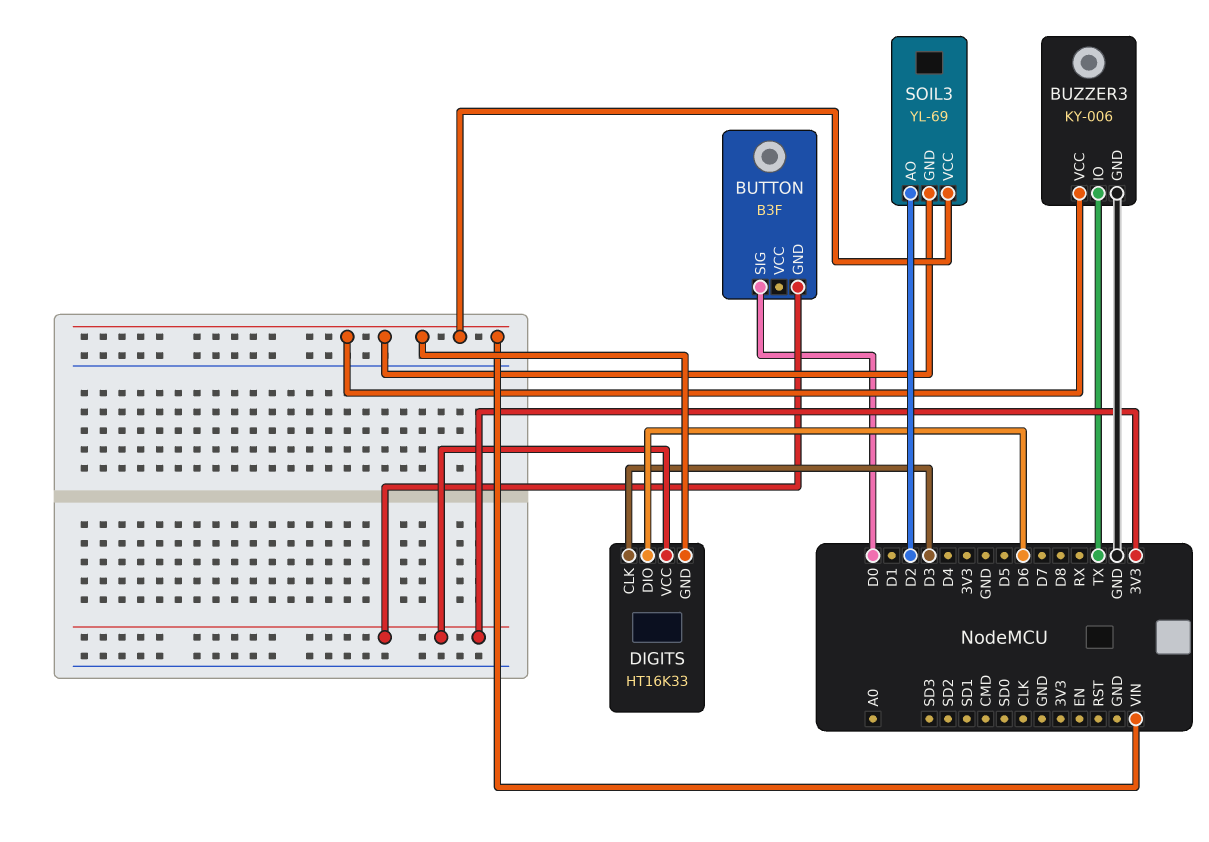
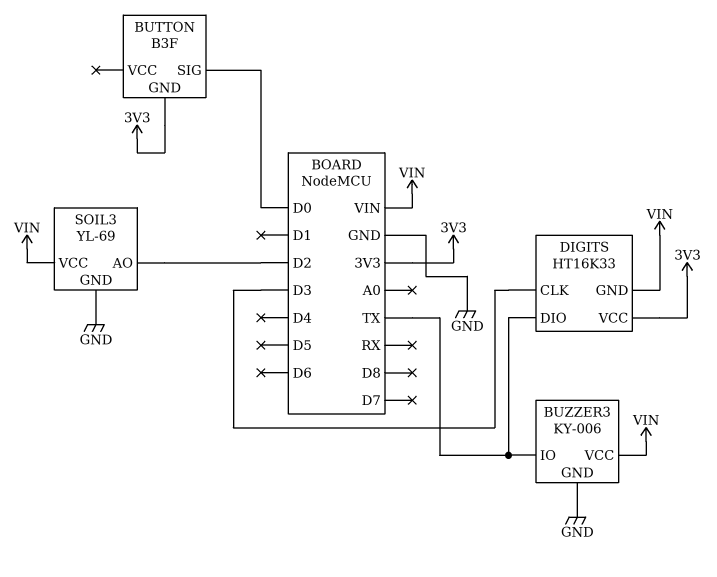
DIGITS pin DIO: D6 -> TX
SOIL3 pin GND: VIN -> GND

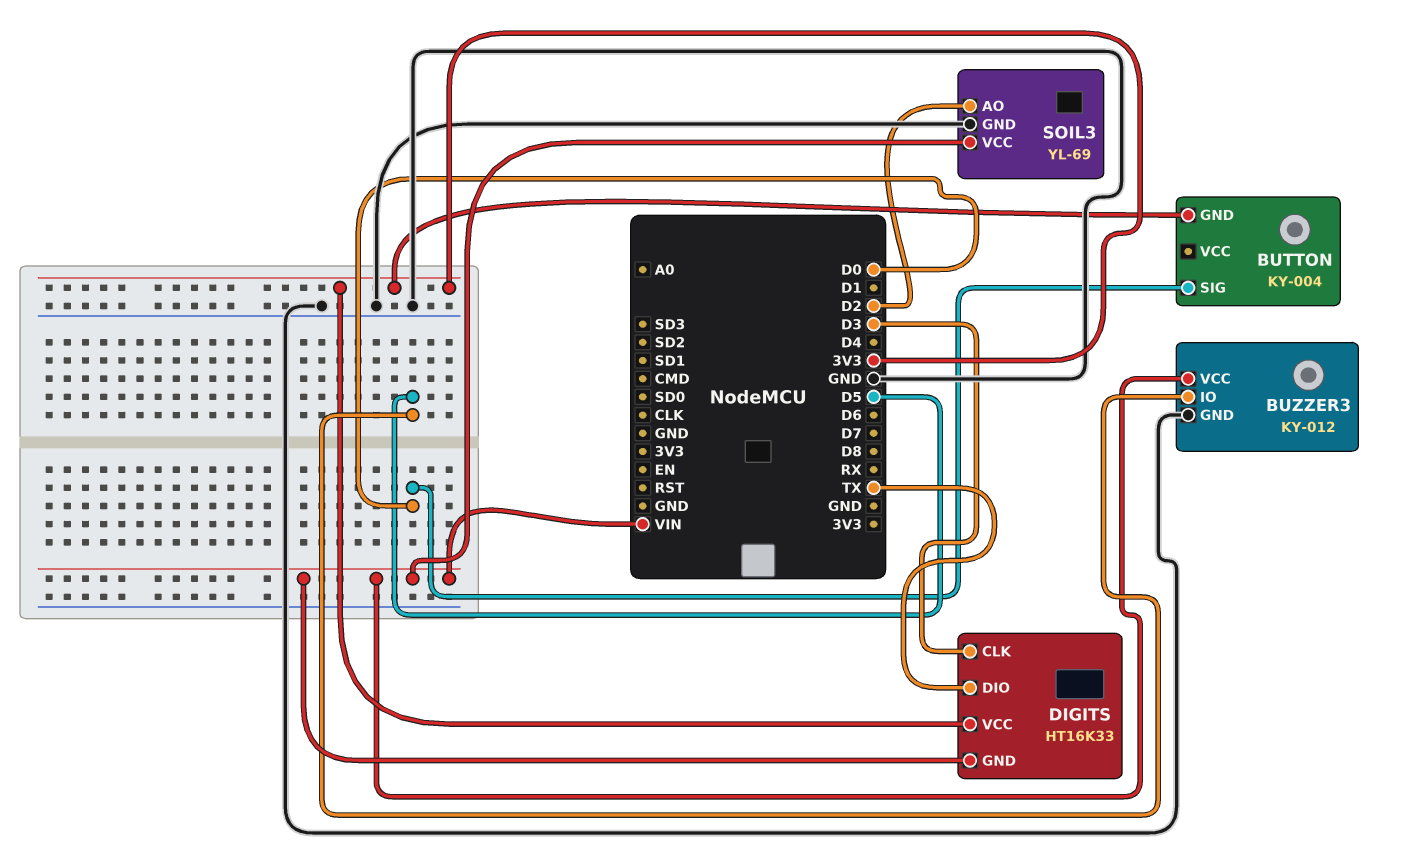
BUTTON: B3F -> KY-004
BUZZER3: KY-006 -> KY-012
BUZZER3 pin IO: TX -> D5

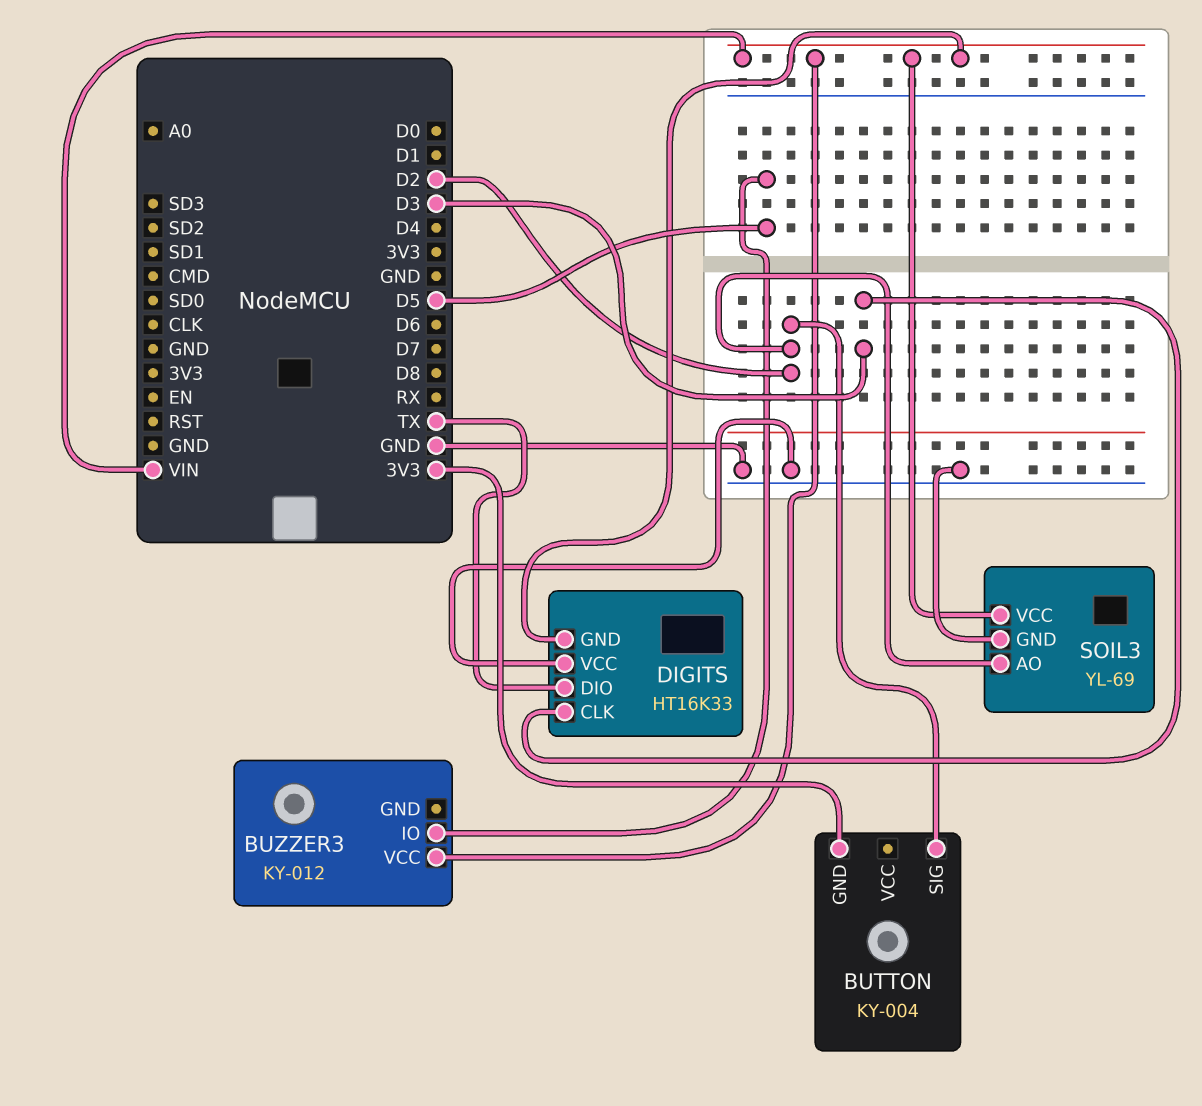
BUTTON pin SIG: D0 -> D2
BUZZER3 pin GND: GND -> none
DIGITS pin VCC: 3V3 -> GND

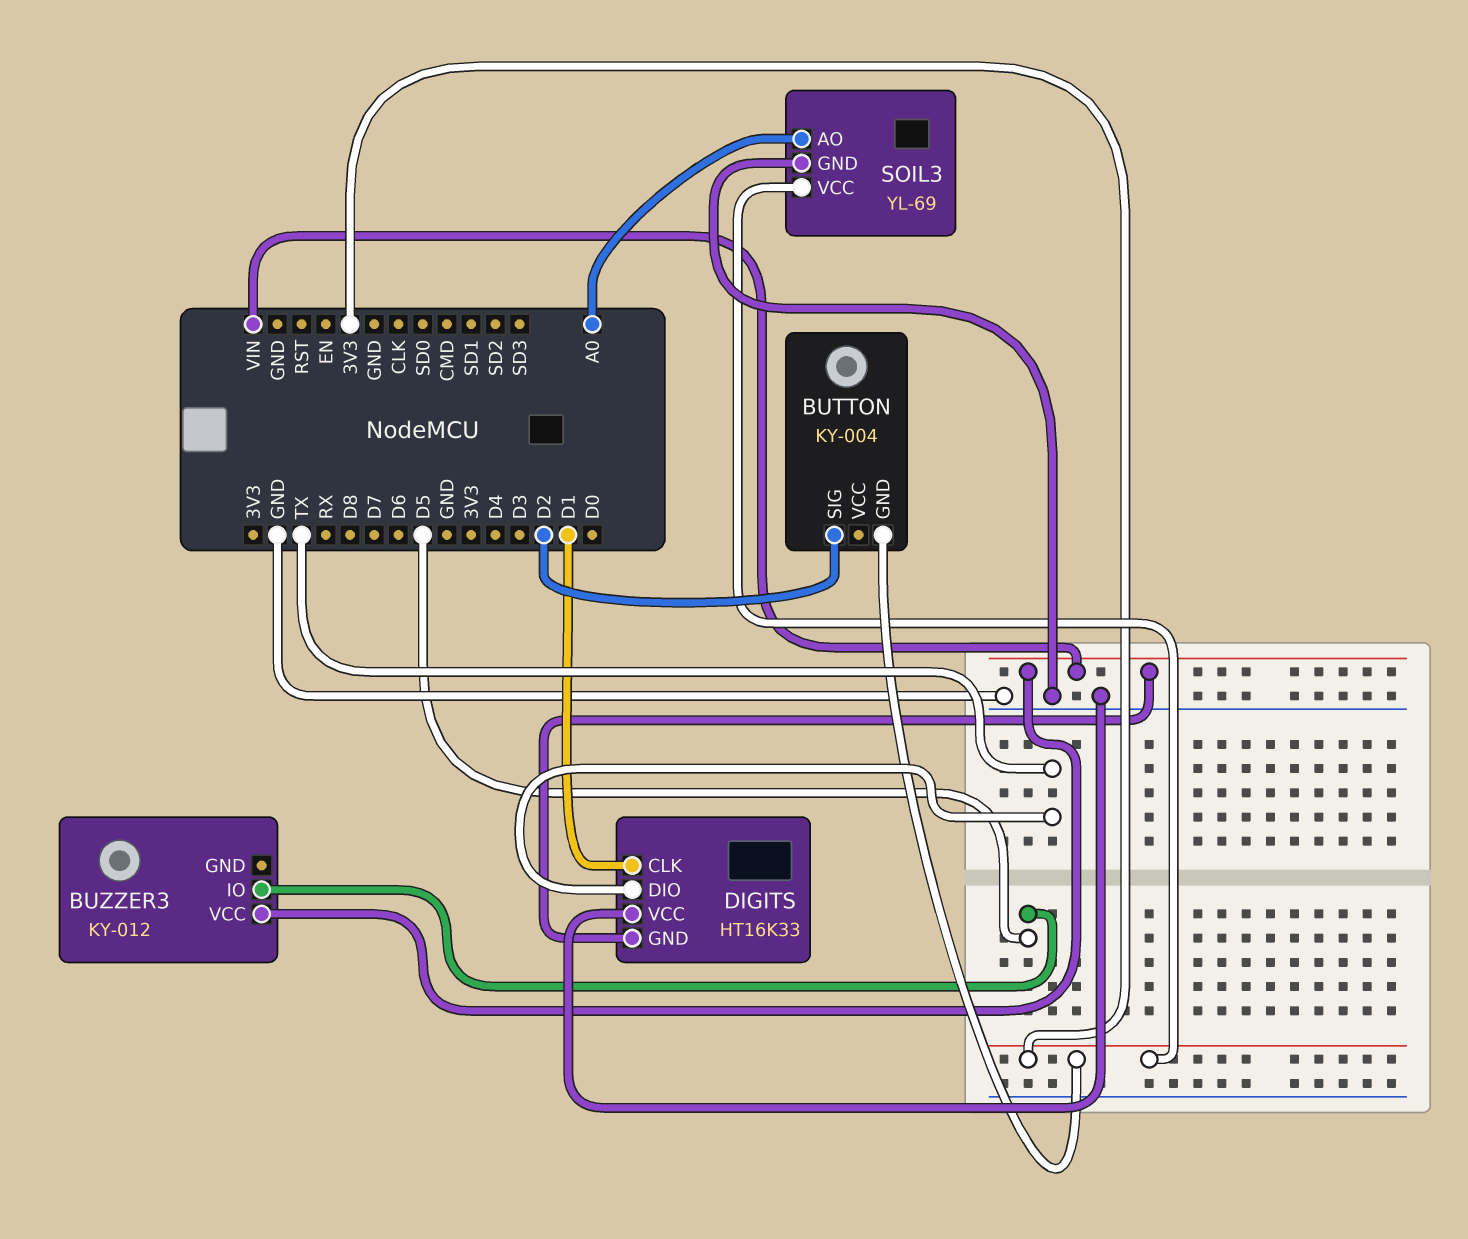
DIGITS pin CLK: D3 -> D1
SOIL3 pin AO: D2 -> A0
SOIL3 pin VCC: VIN -> 3V3

